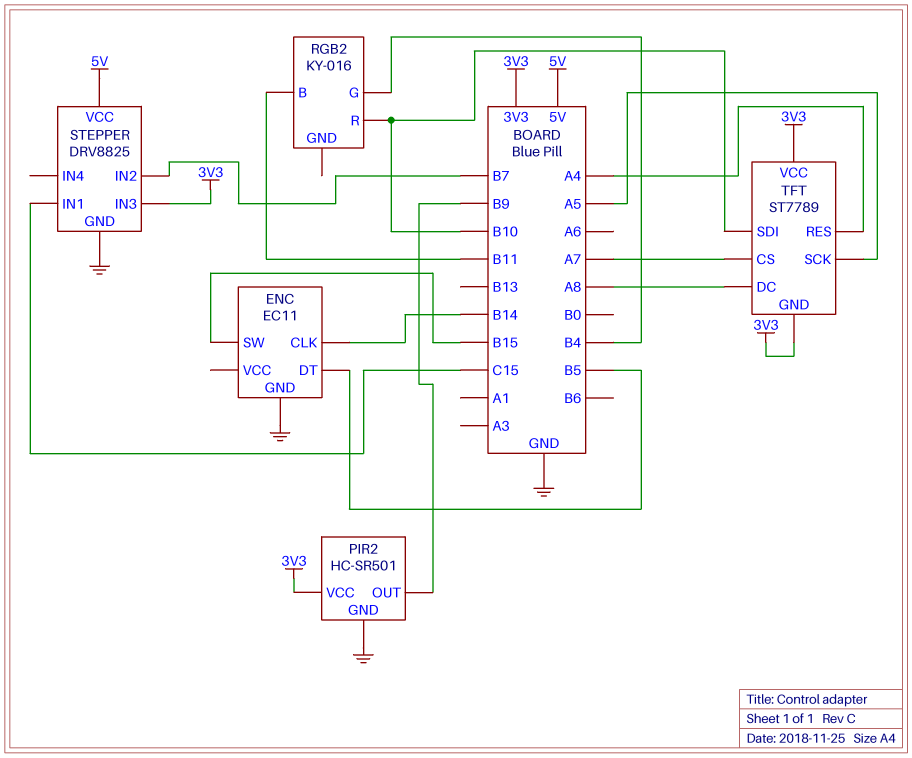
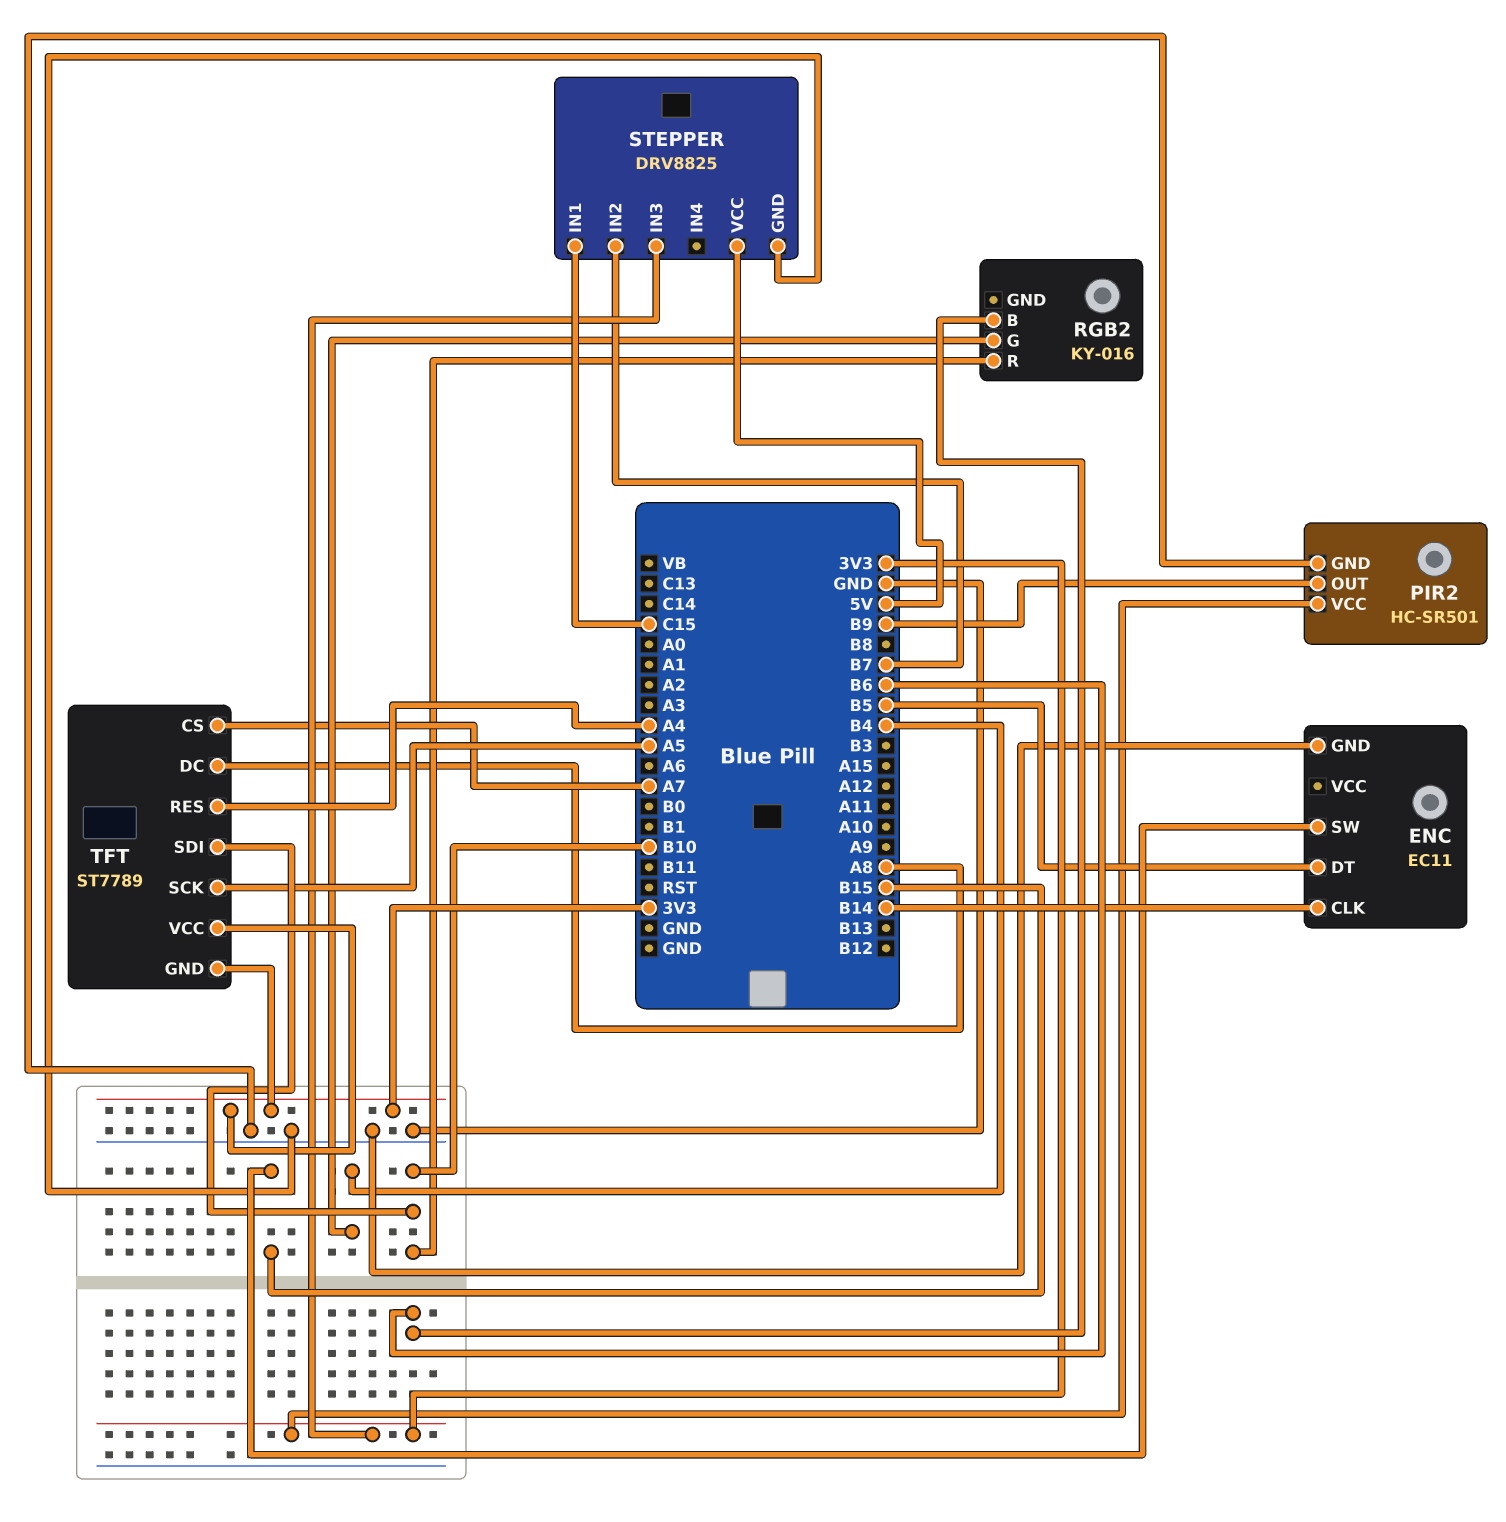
RGB2 pin B: B11 -> B6

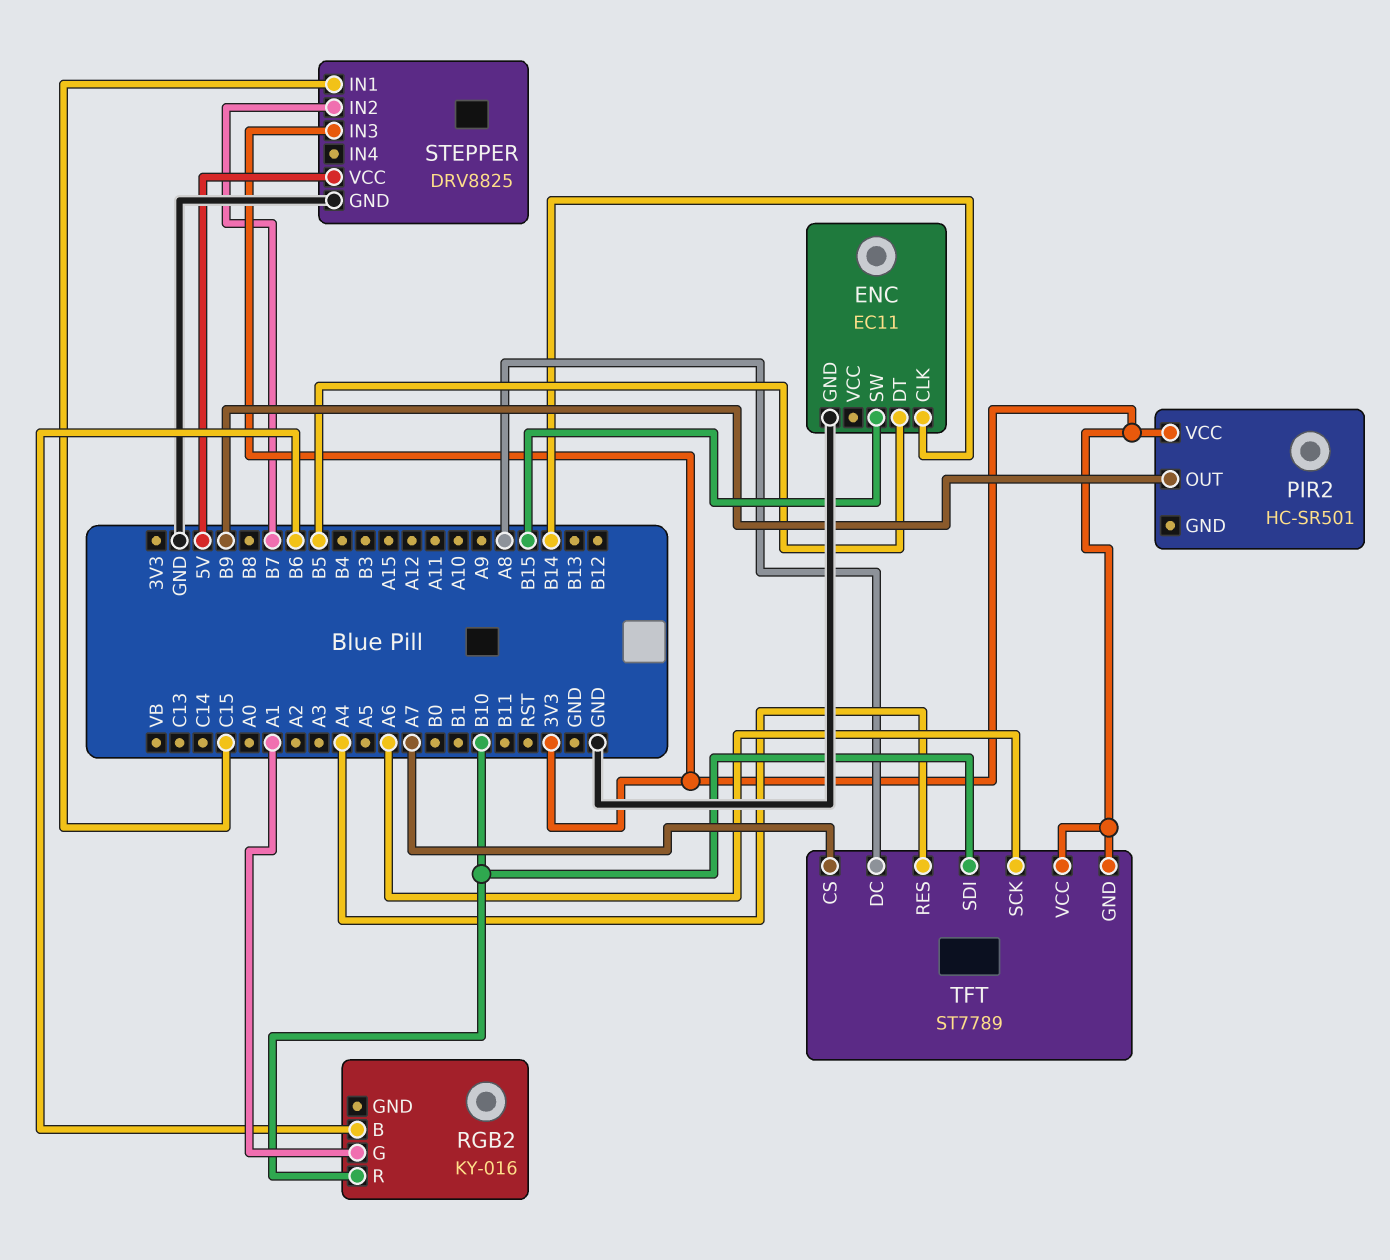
PIR2 pin GND: GND -> none
RGB2 pin G: B4 -> A1
TFT pin SCK: A5 -> A6

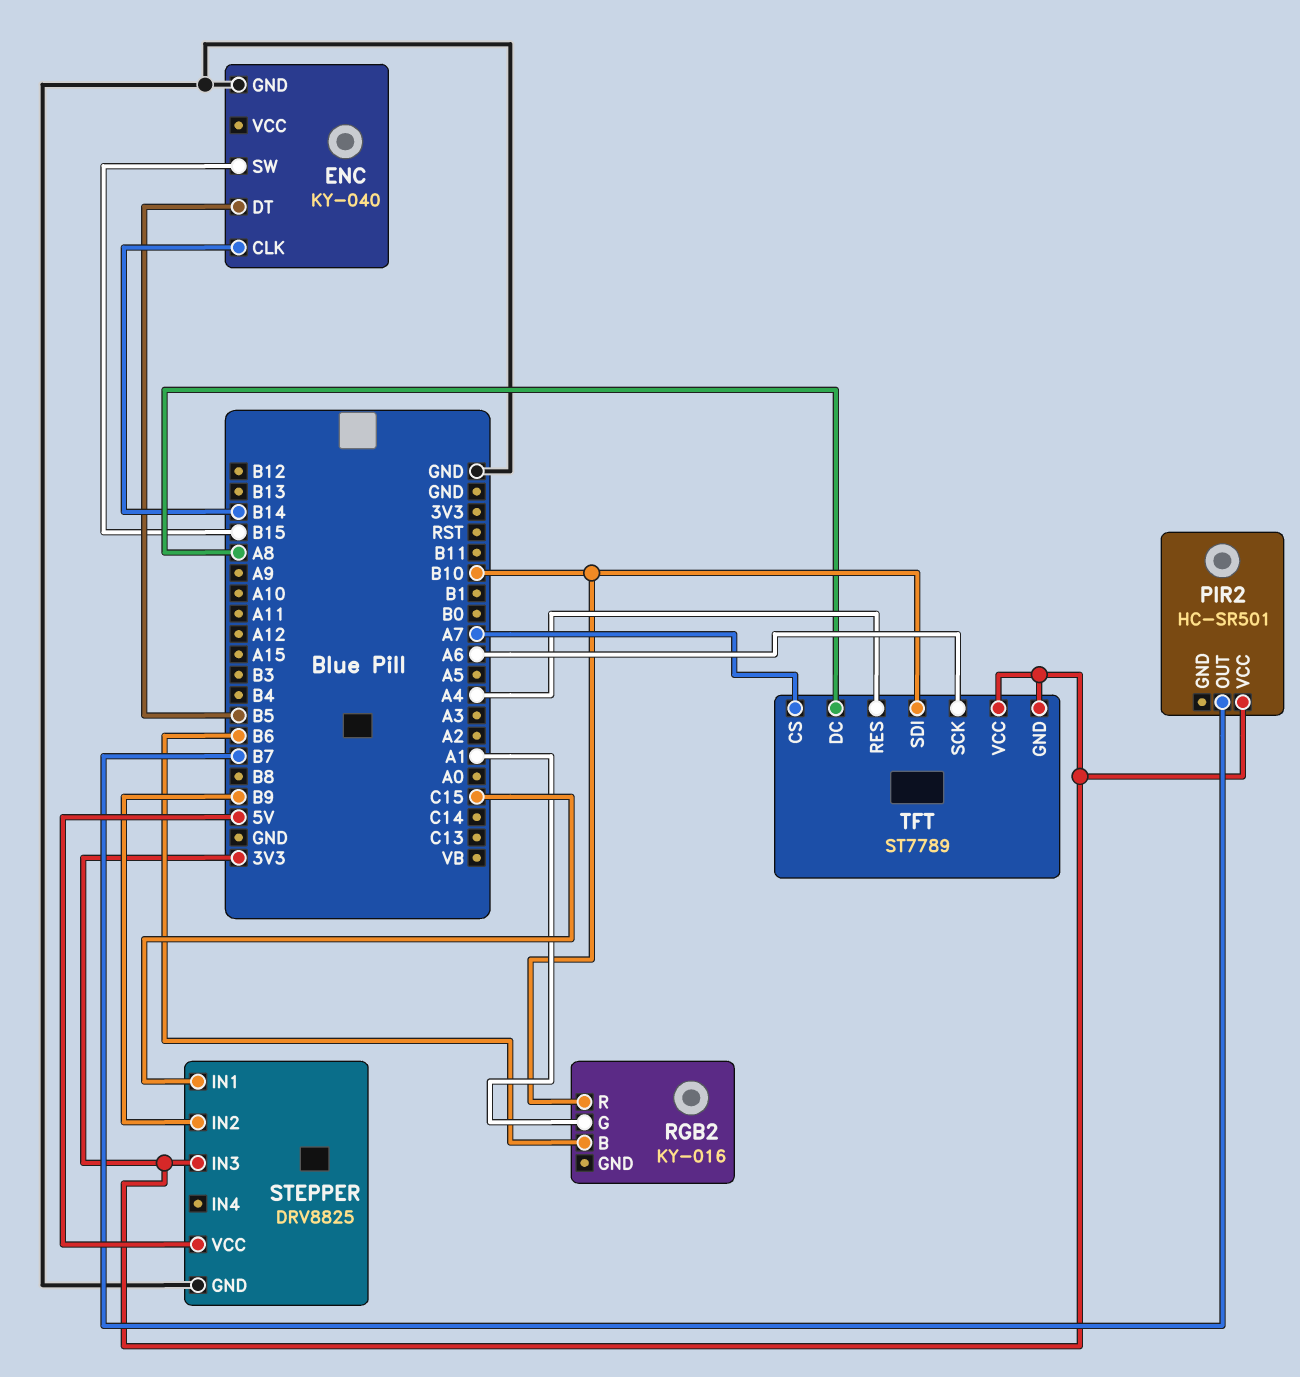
ENC: EC11 -> KY-040
PIR2 pin OUT: B9 -> B7
STEPPER pin IN2: B7 -> B9

